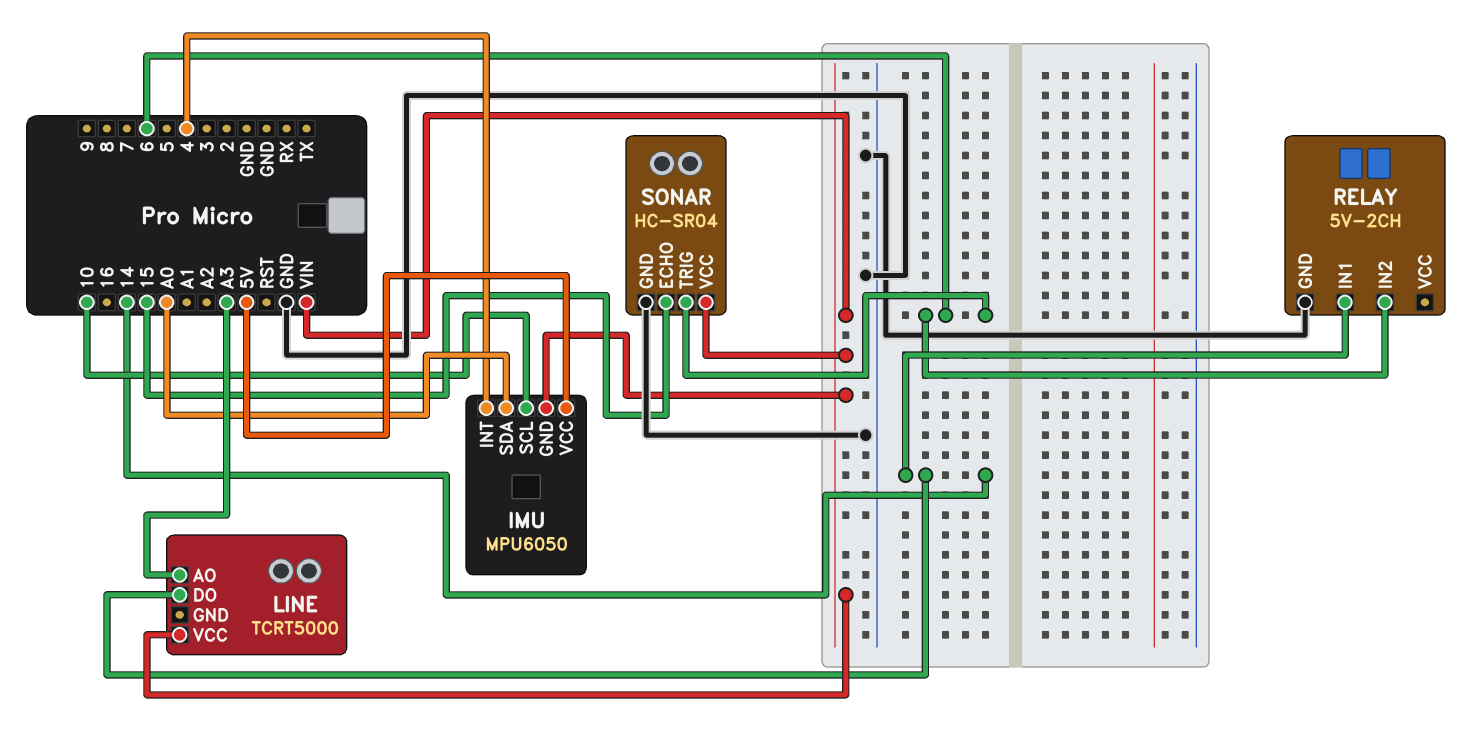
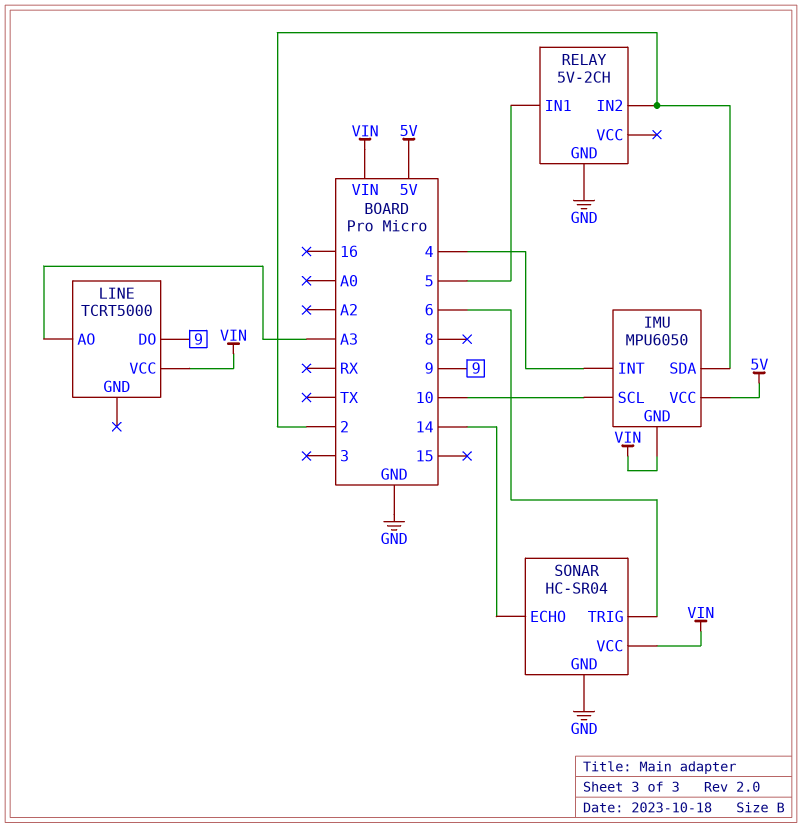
IMU pin SDA: A0 -> 2
LINE pin DO: 14 -> 9
RELAY pin IN1: 14 -> 5
RELAY pin IN2: 6 -> 2
SONAR pin ECHO: 15 -> 14

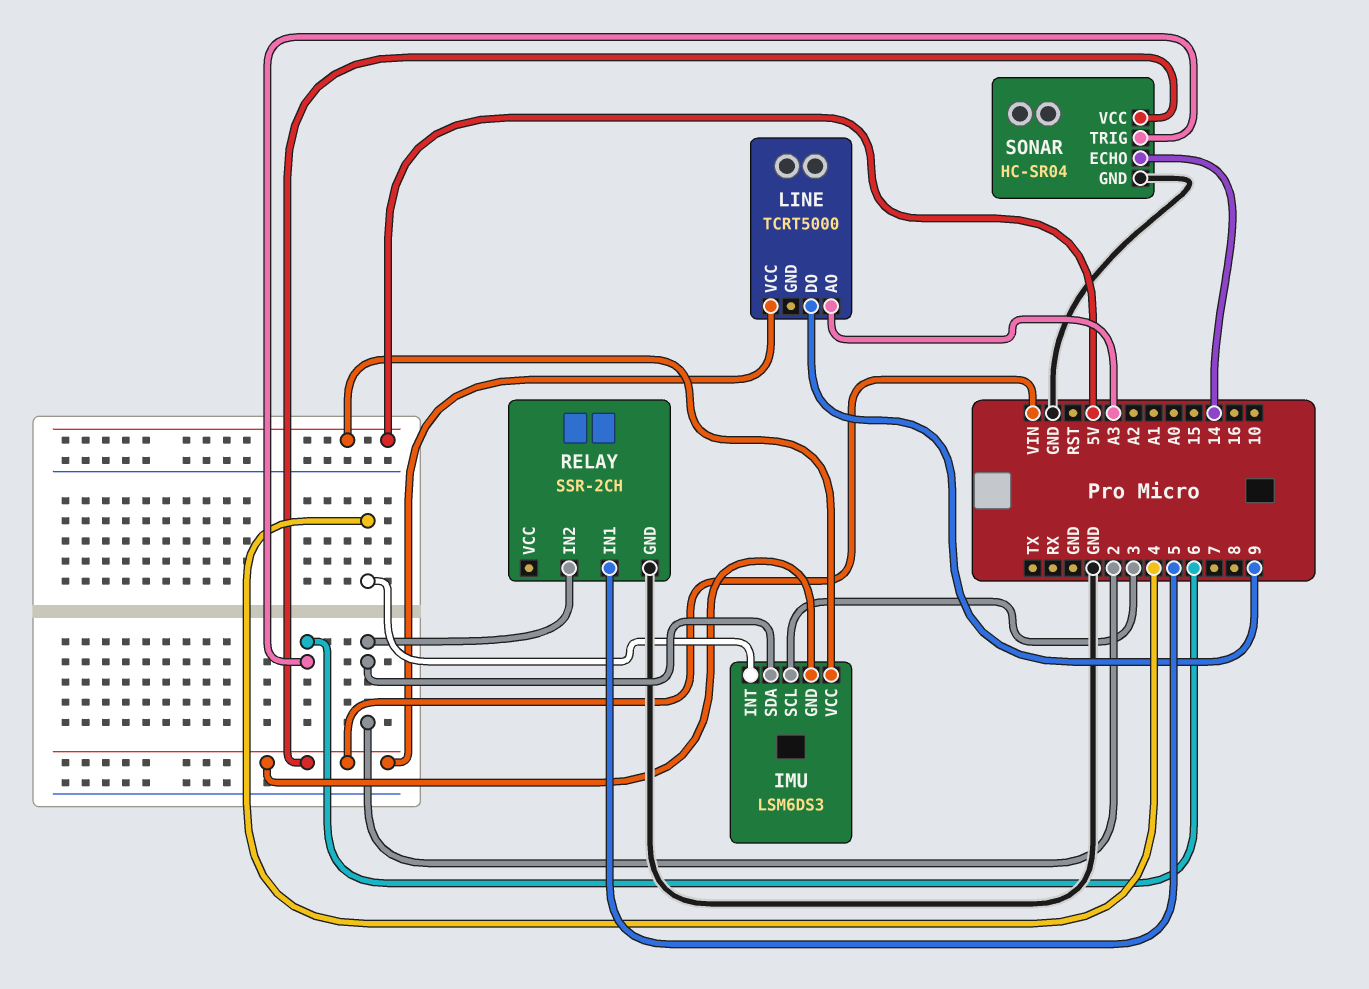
IMU: MPU6050 -> LSM6DS3
IMU pin SCL: 10 -> 3
RELAY: 5V-2CH -> SSR-2CH

